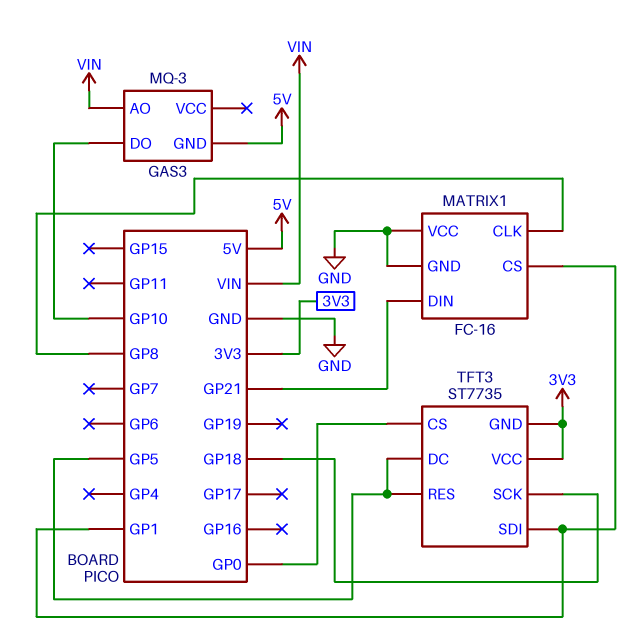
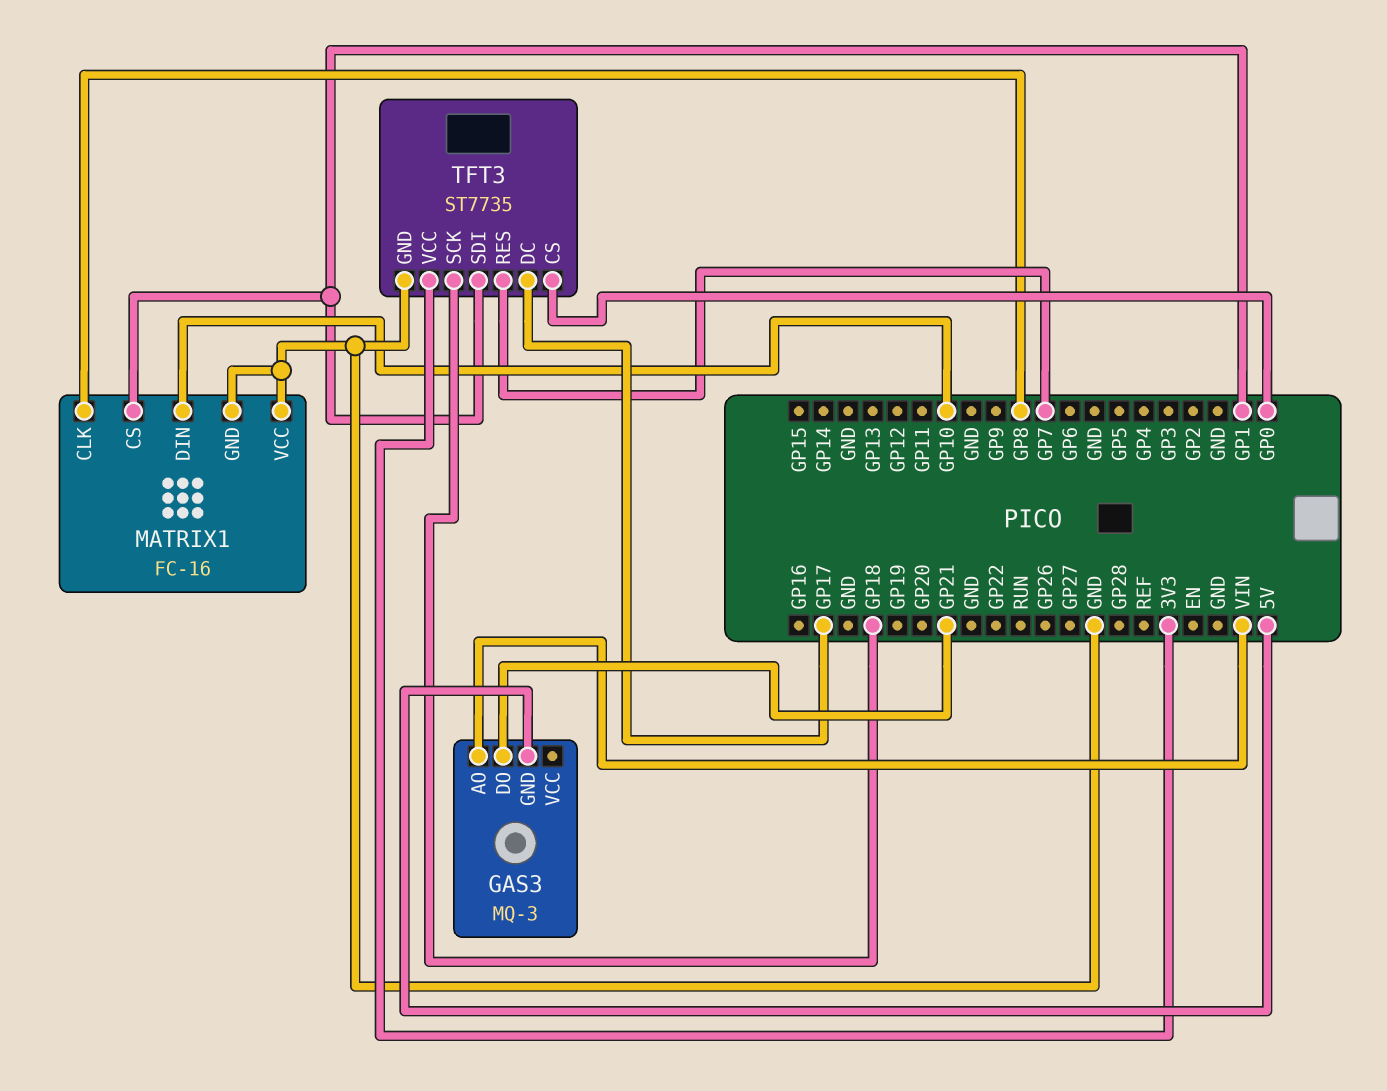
GAS3 pin DO: GP10 -> GP21
MATRIX1 pin DIN: GP21 -> GP10
TFT3 pin DC: GP5 -> GP17
TFT3 pin GND: 3V3 -> GND
TFT3 pin RES: GP5 -> GP7

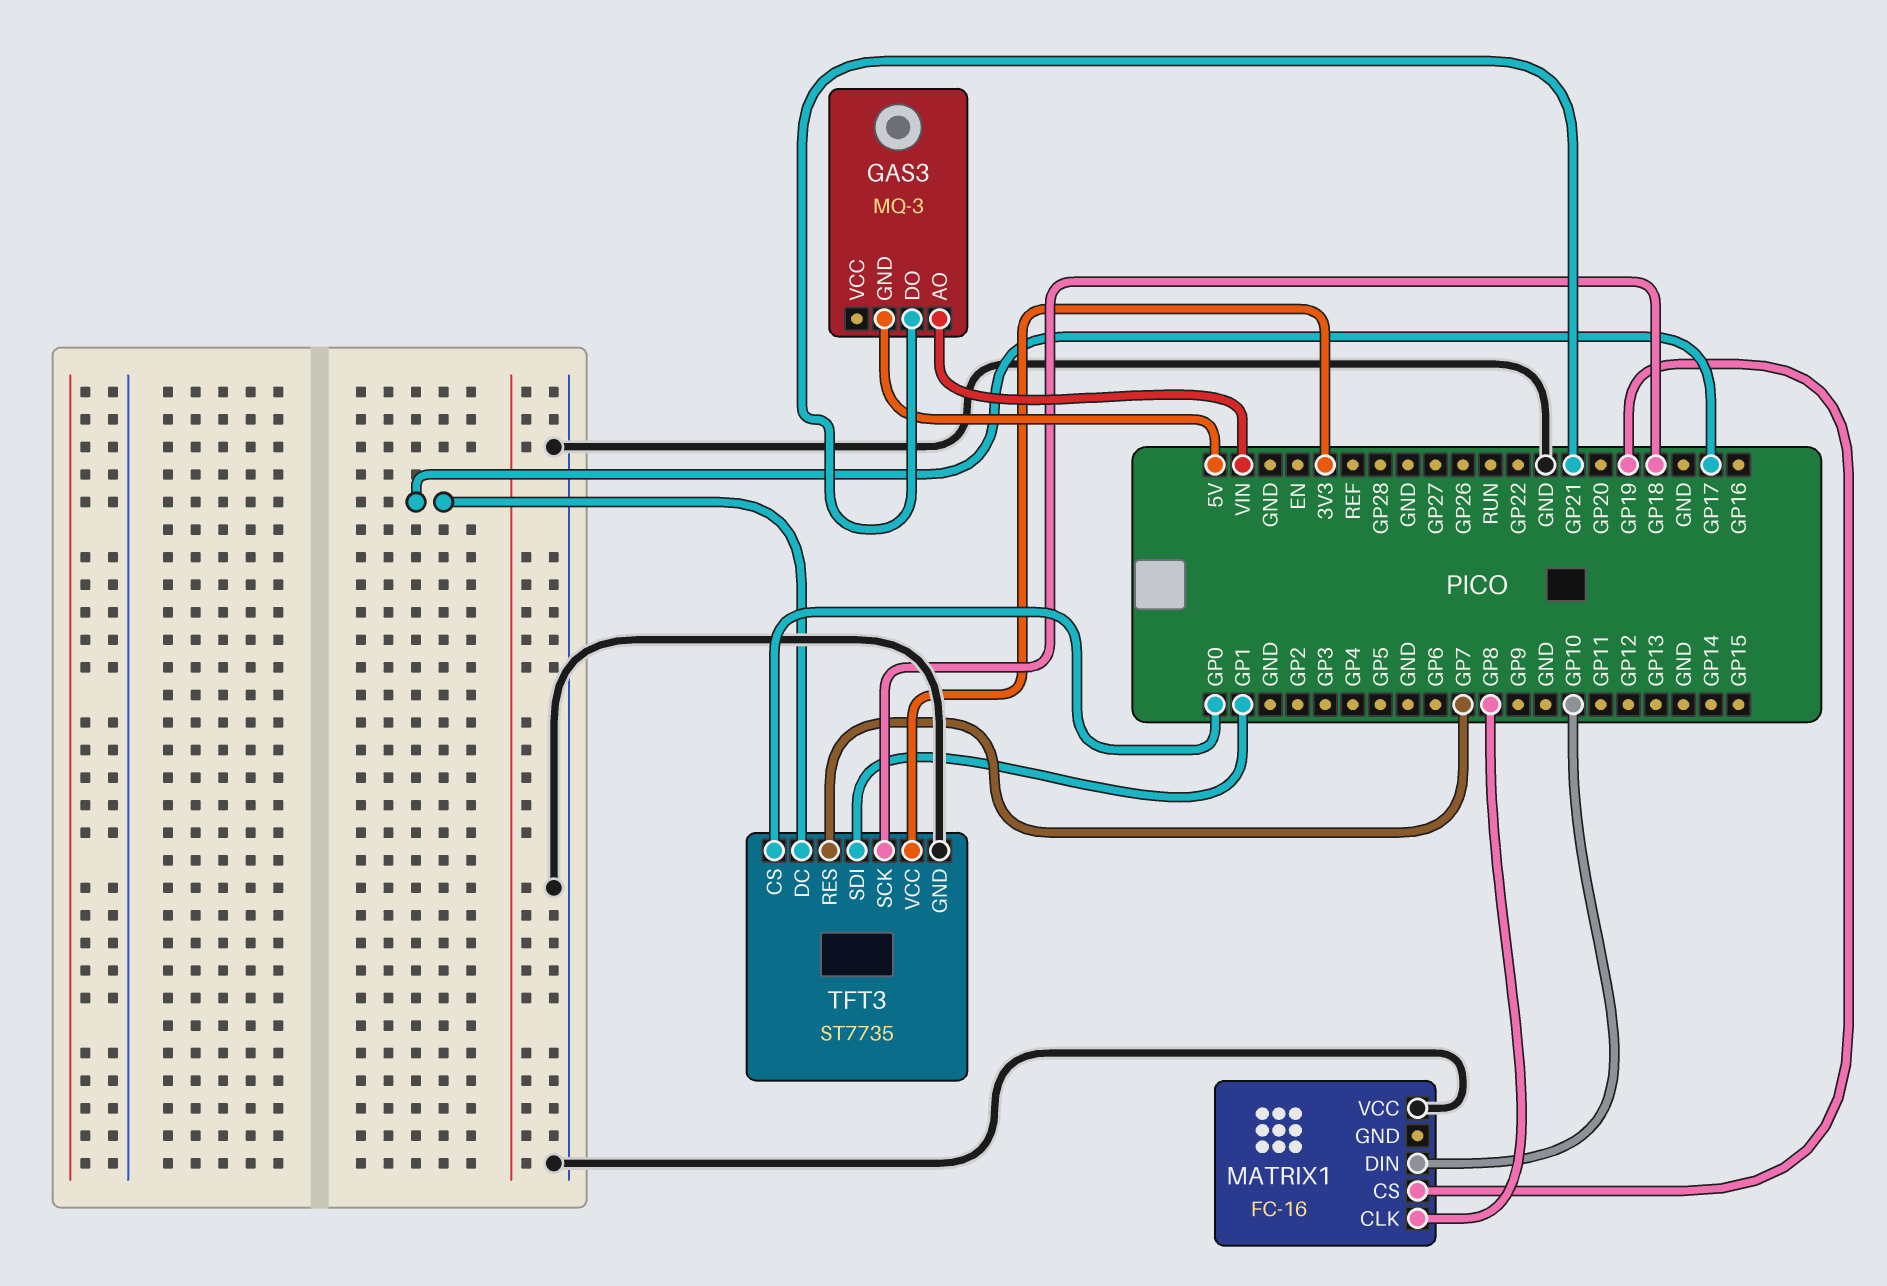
MATRIX1 pin CS: GP1 -> GP19
MATRIX1 pin GND: GND -> none

